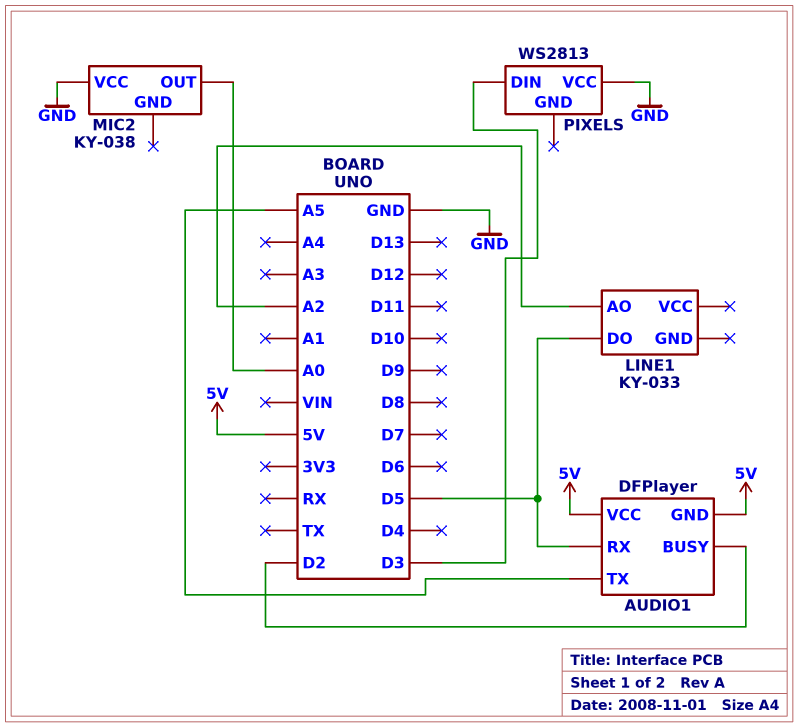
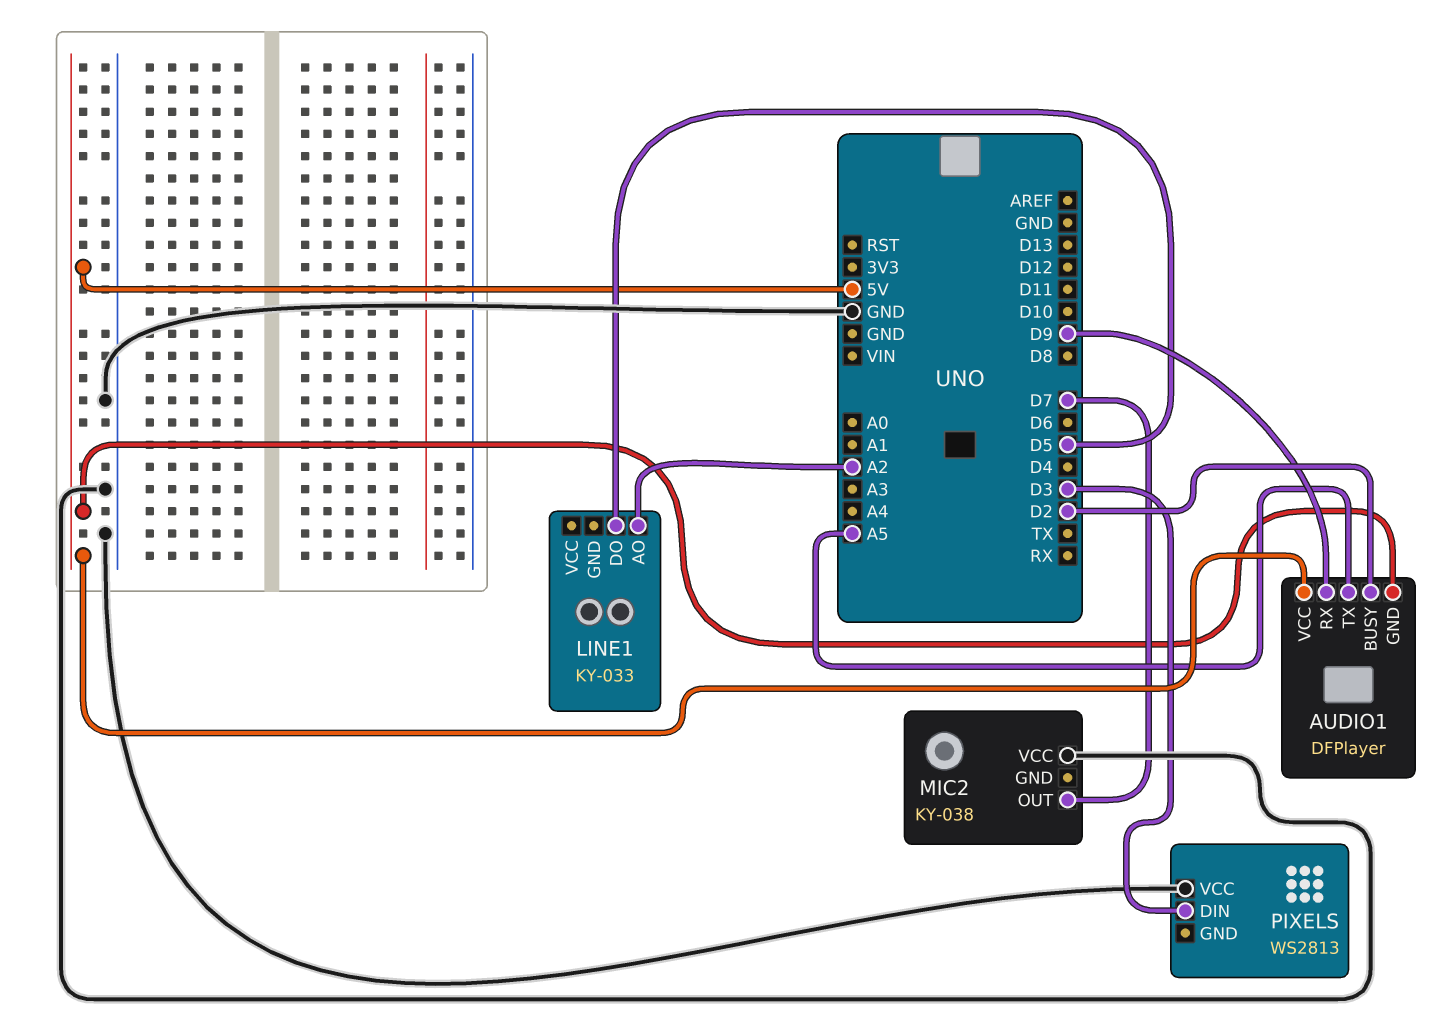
AUDIO1 pin RX: D5 -> D9
MIC2 pin OUT: A0 -> D7

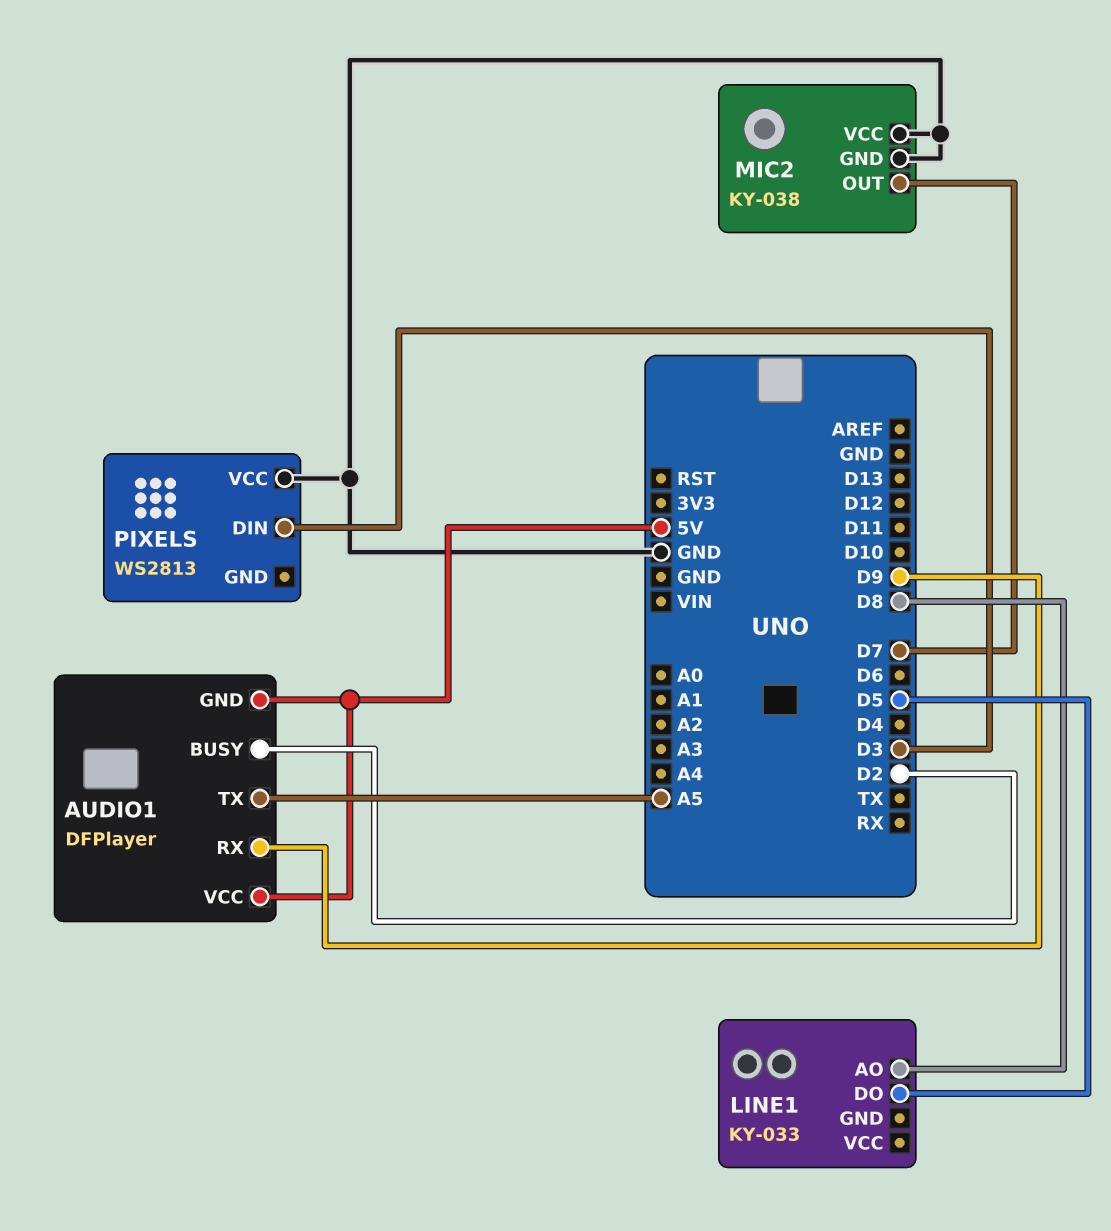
LINE1 pin AO: A2 -> D8
MIC2 pin GND: none -> GND

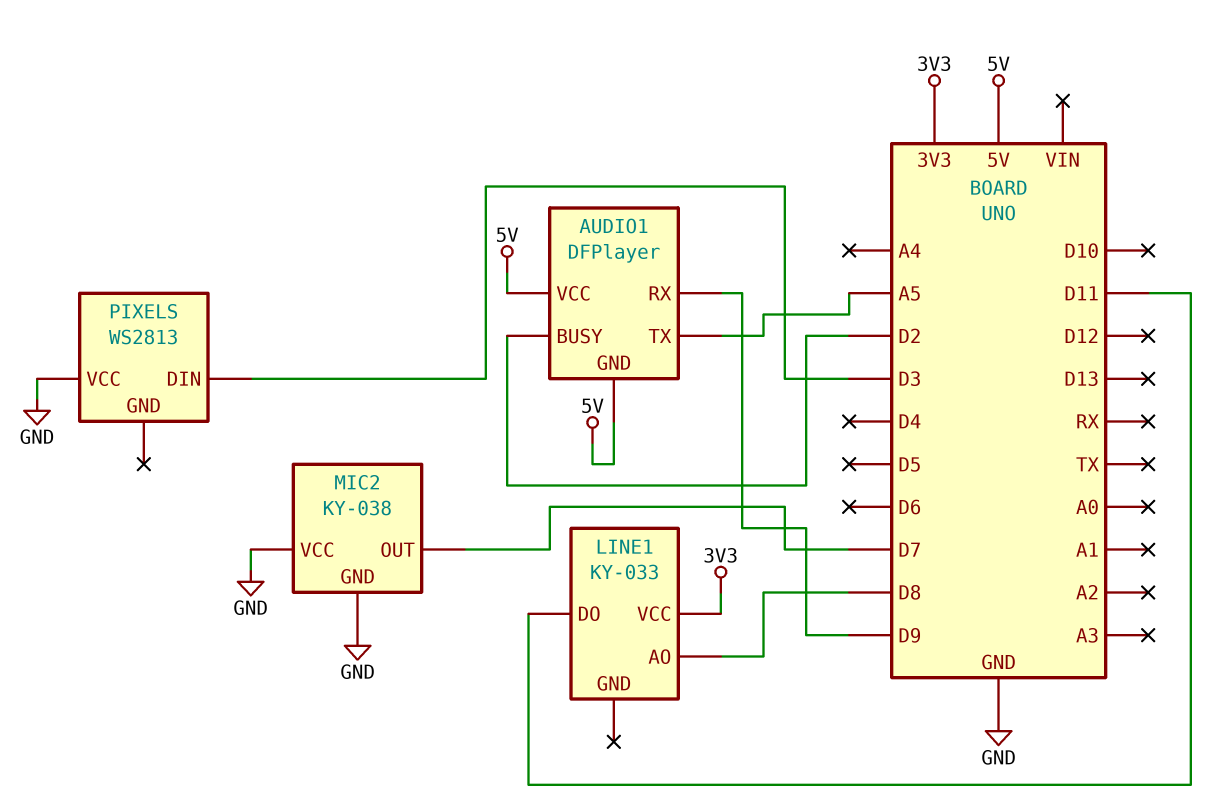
LINE1 pin DO: D5 -> D11
LINE1 pin VCC: none -> 3V3

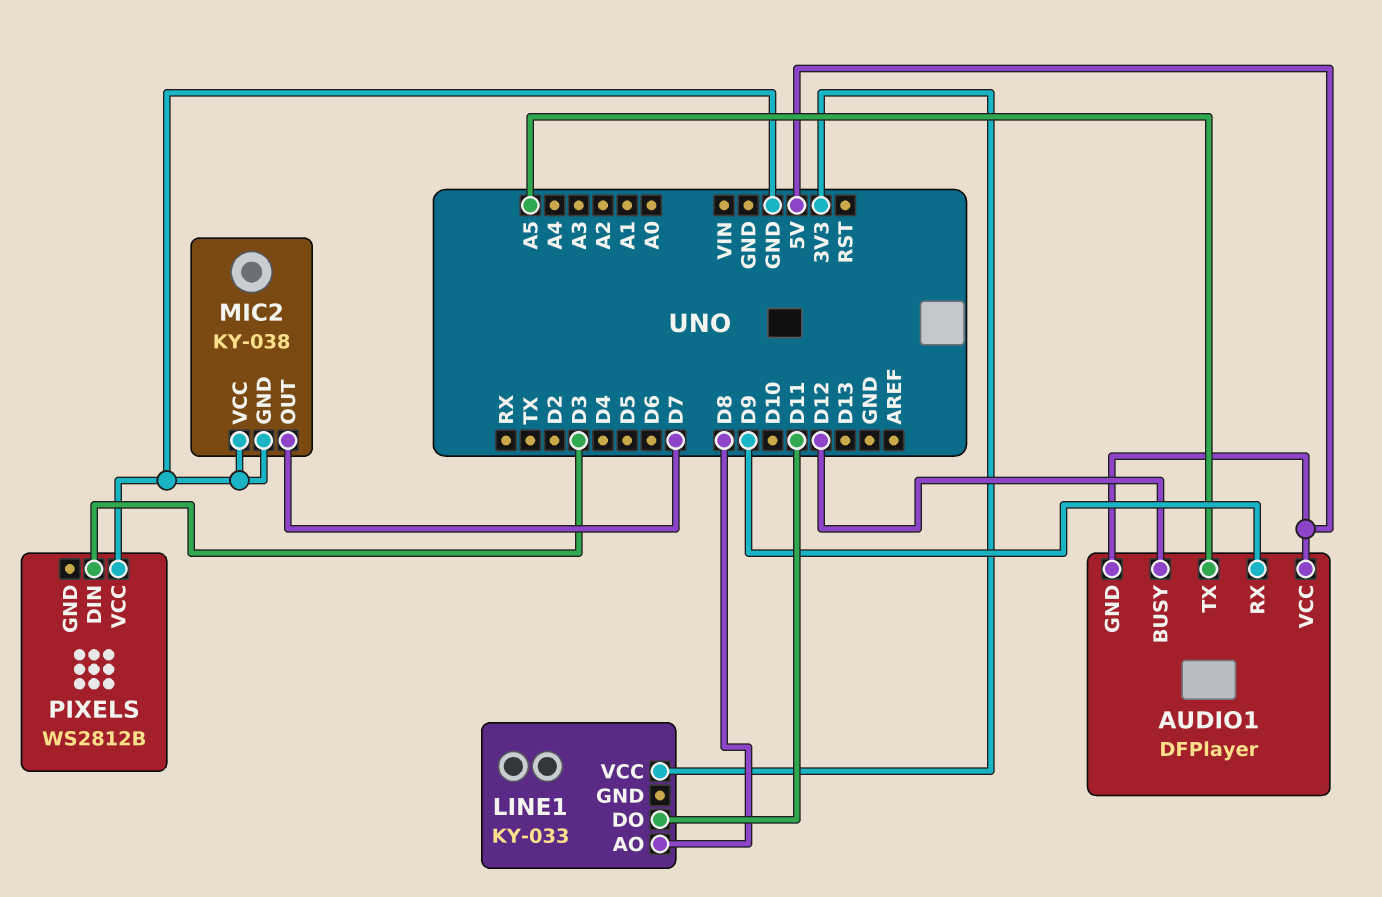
AUDIO1 pin BUSY: D2 -> D12
PIXELS: WS2813 -> WS2812B

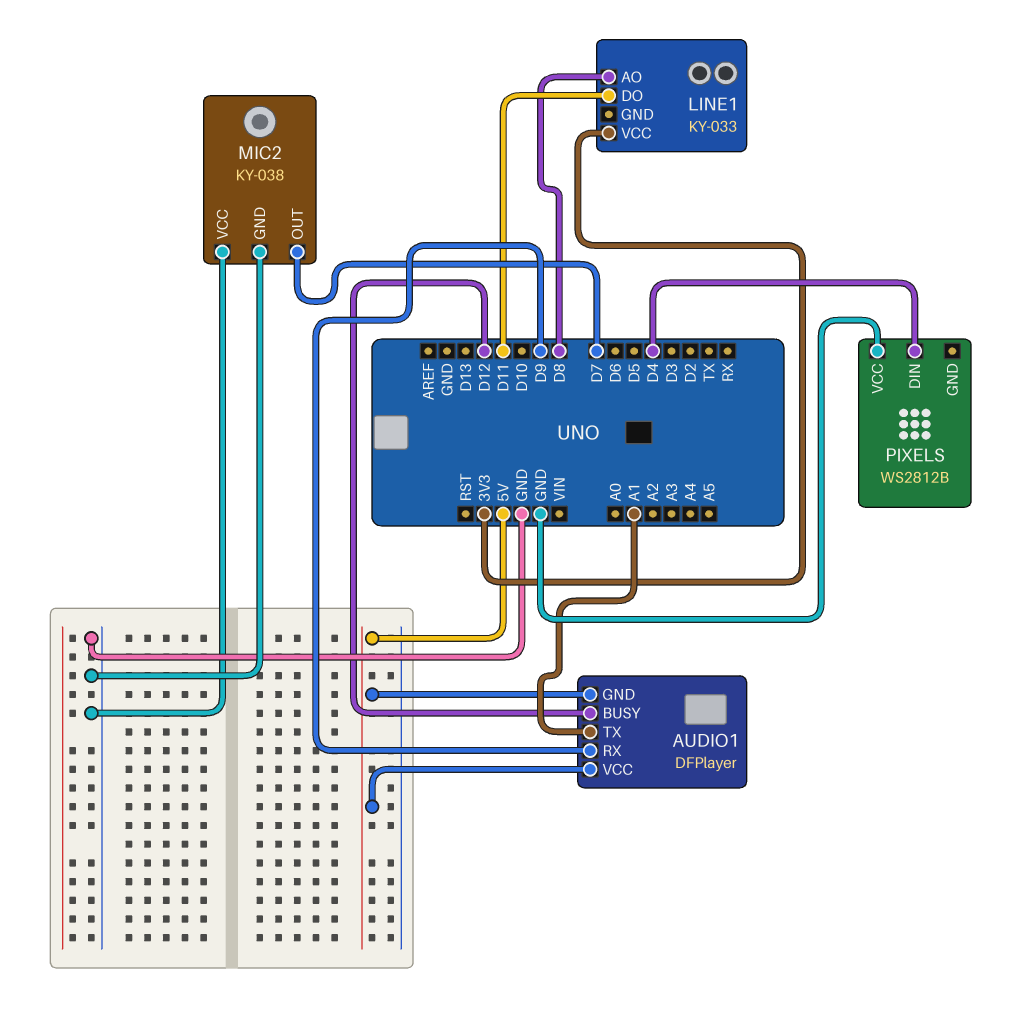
AUDIO1 pin TX: A5 -> A1
PIXELS pin DIN: D3 -> D4

